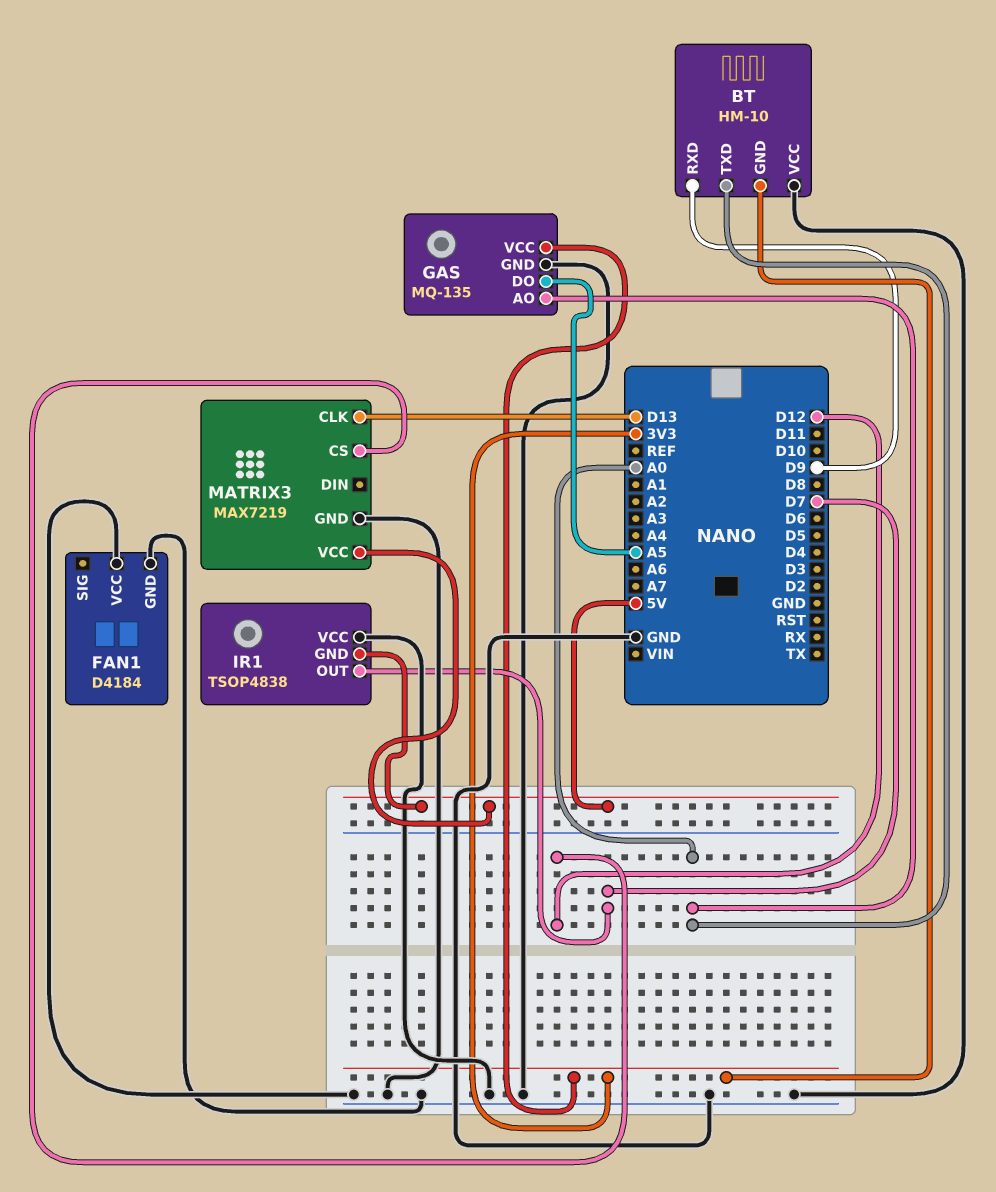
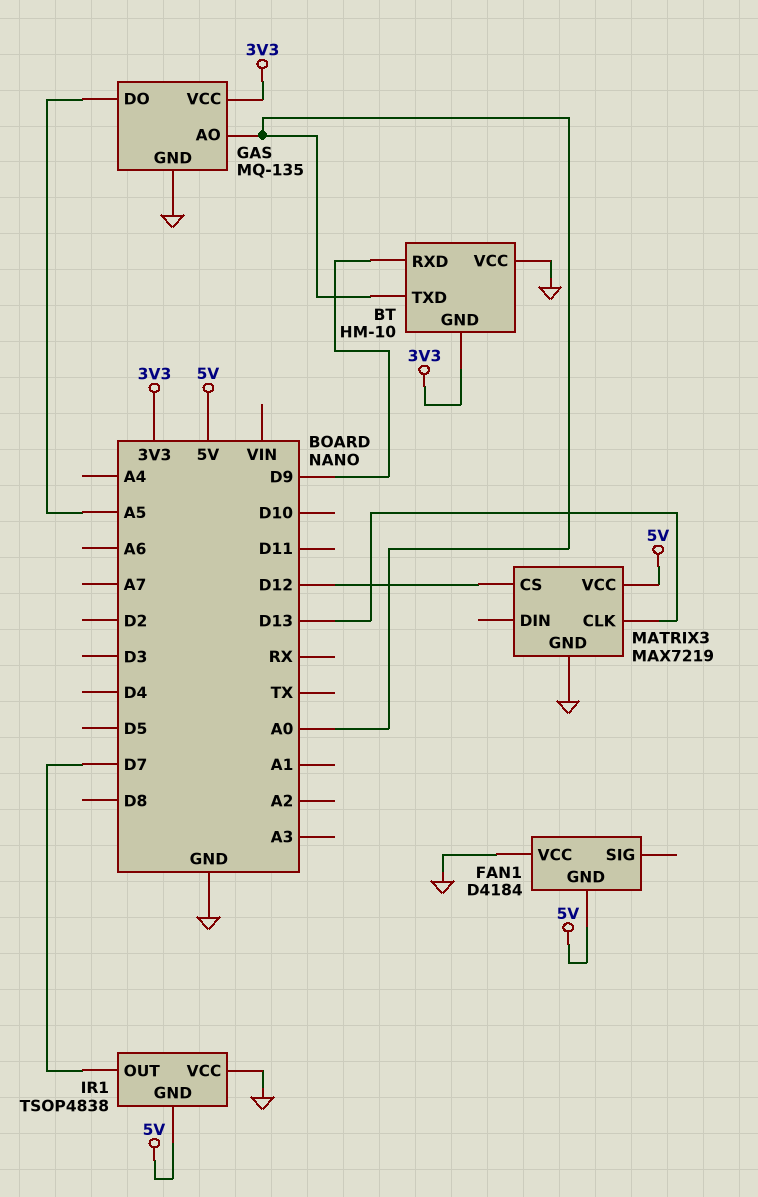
FAN1 pin GND: GND -> 5V

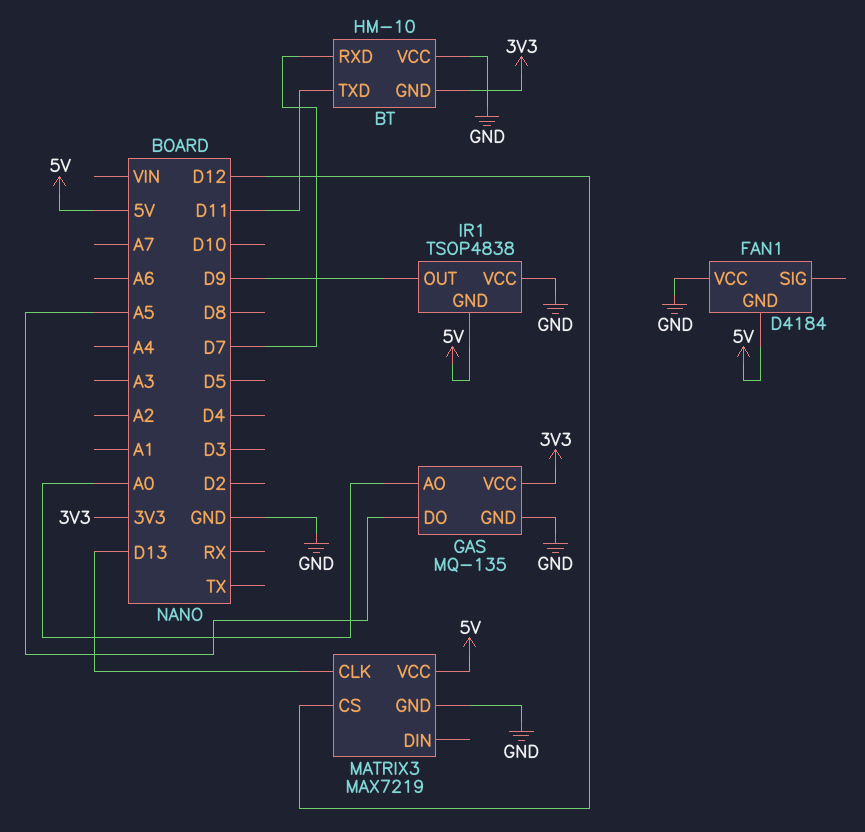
BT pin RXD: D9 -> D7
BT pin TXD: A0 -> D11
IR1 pin OUT: D7 -> D9

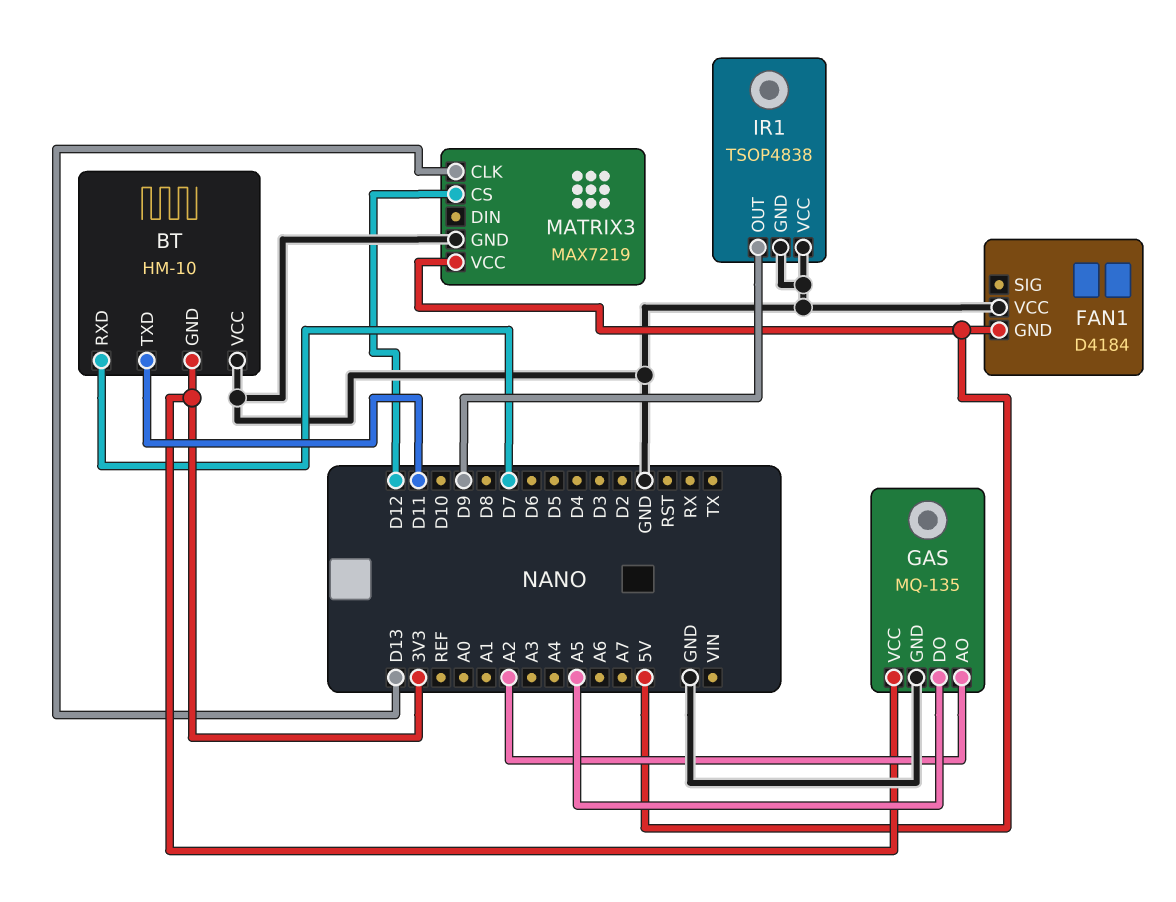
GAS pin AO: A0 -> A2
IR1 pin GND: 5V -> GND

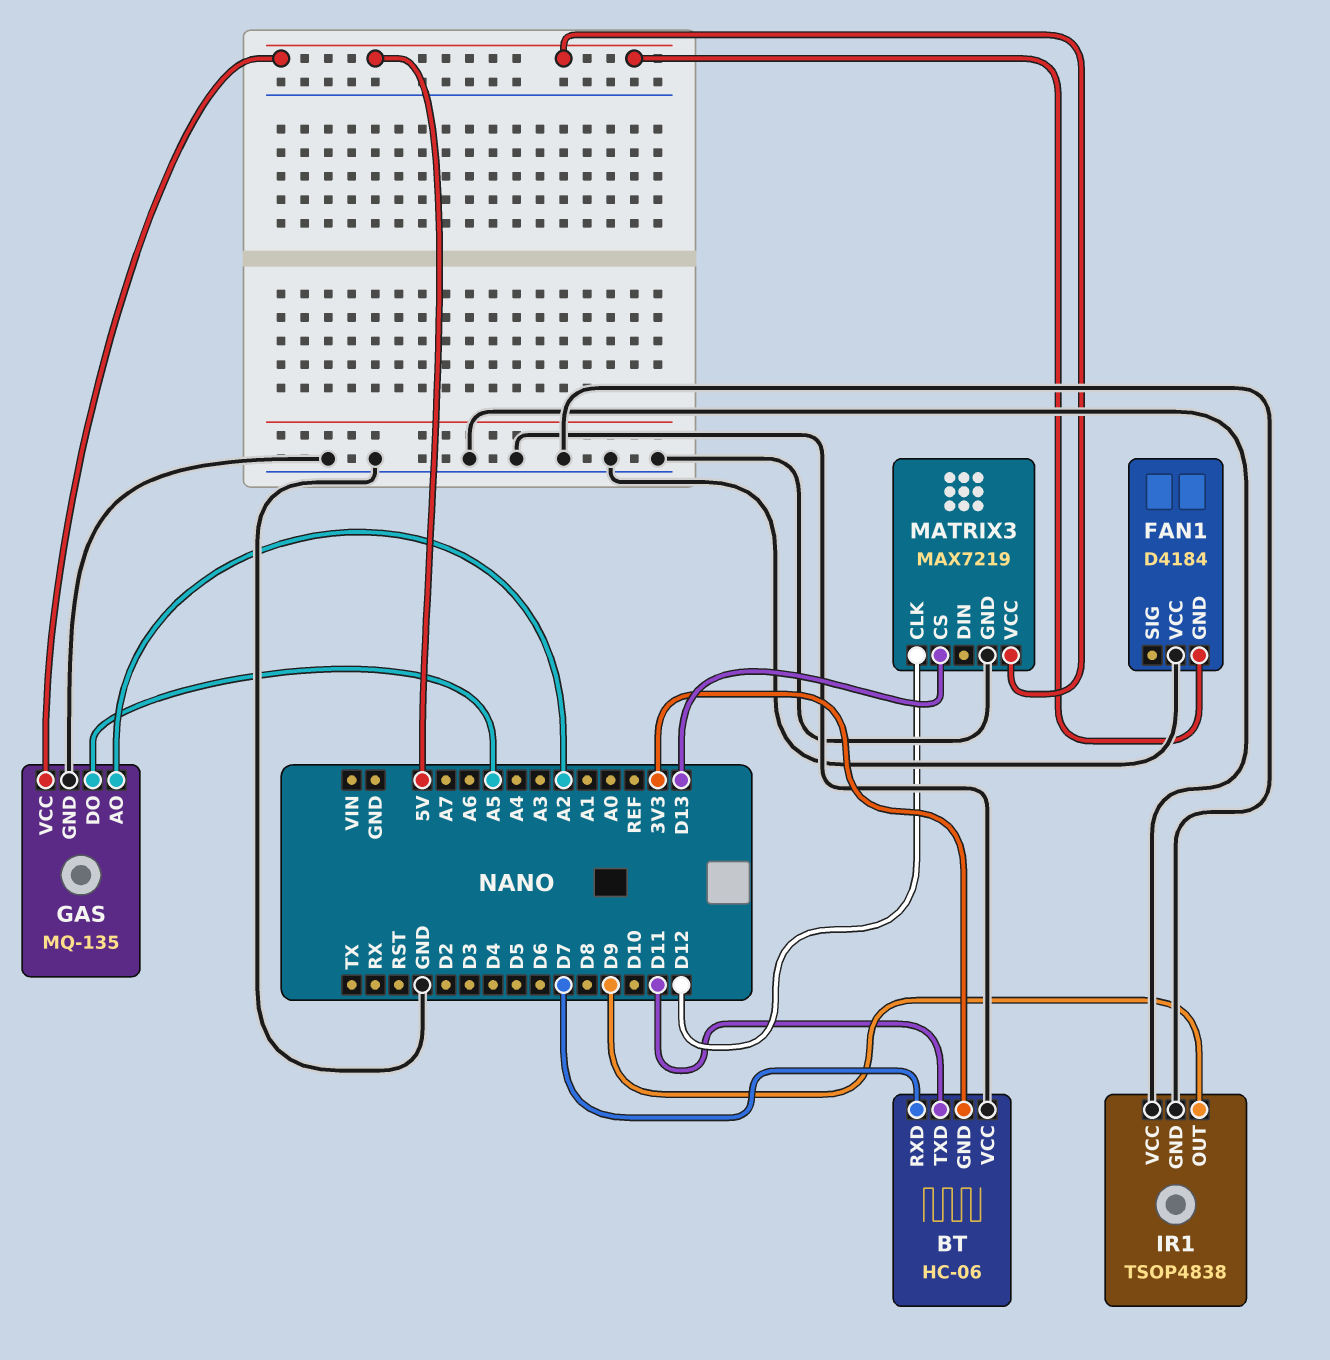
BT: HM-10 -> HC-06
GAS pin VCC: 3V3 -> 5V
MATRIX3 pin CLK: D13 -> D12
MATRIX3 pin CS: D12 -> D13

